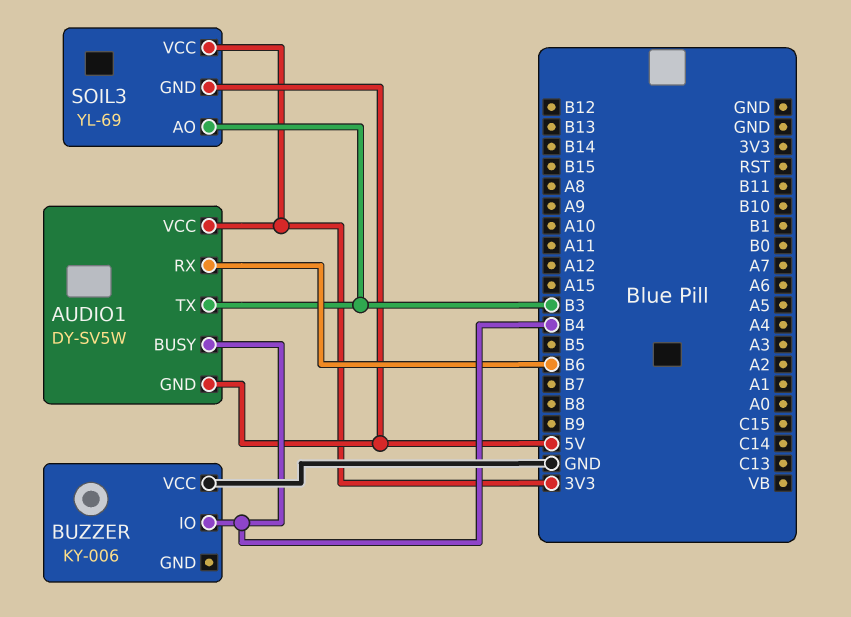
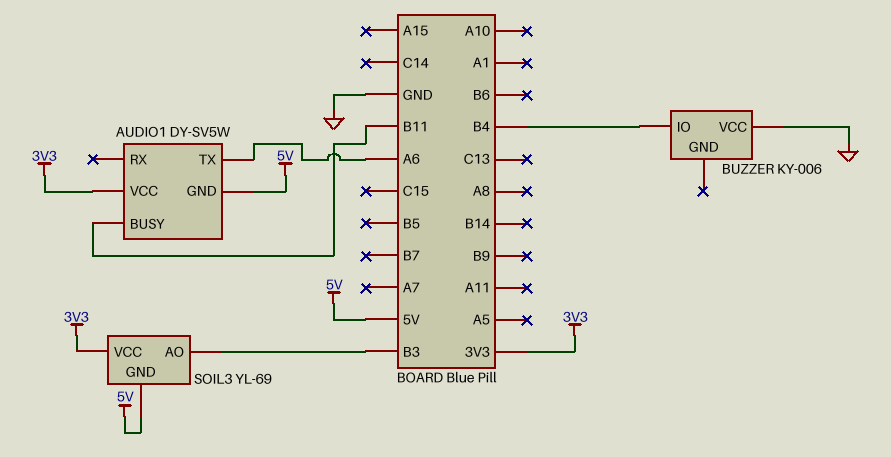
AUDIO1 pin BUSY: B4 -> B11
AUDIO1 pin RX: B6 -> none
AUDIO1 pin TX: B3 -> A6

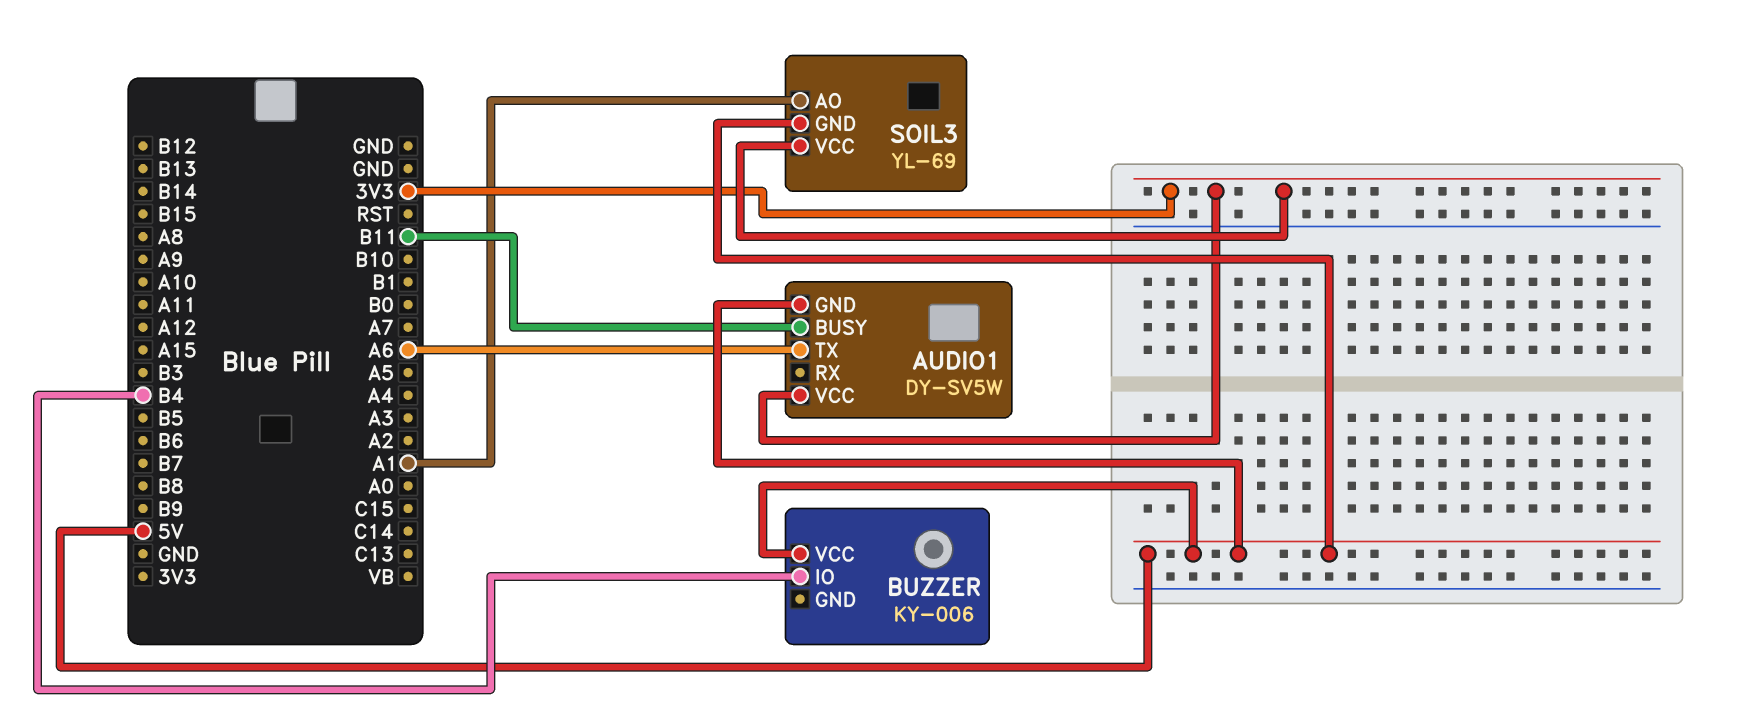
BUZZER pin VCC: GND -> 5V
SOIL3 pin AO: B3 -> A1

